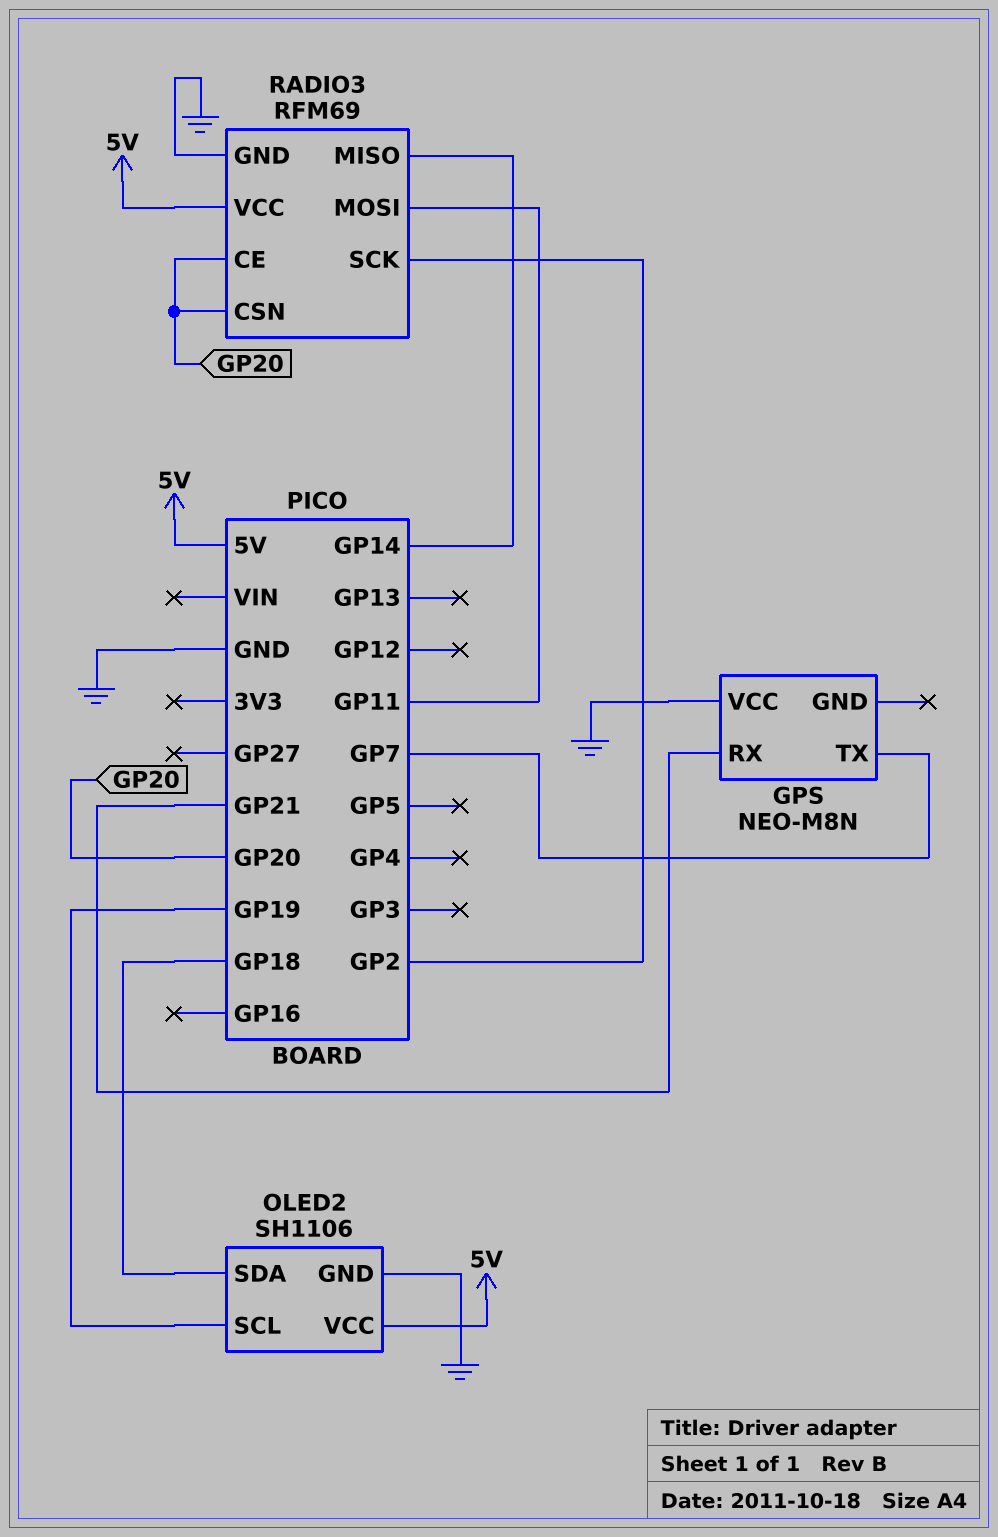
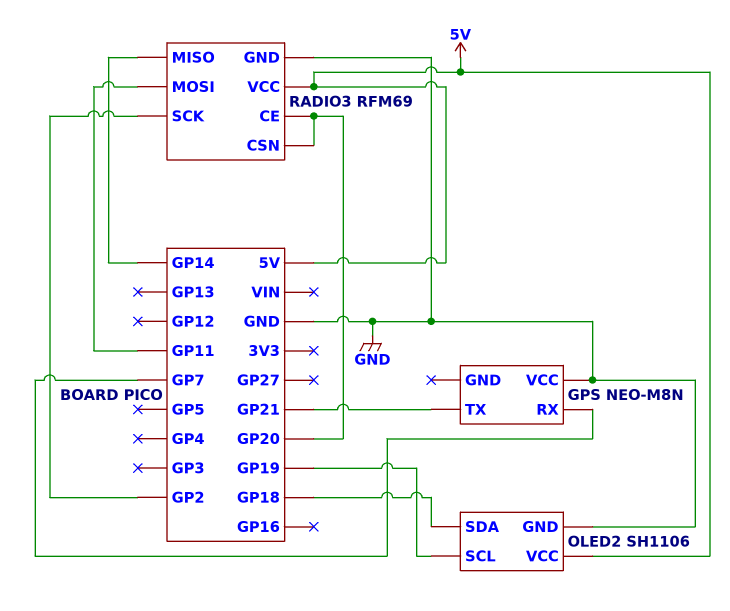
GPS pin RX: GP21 -> GP7
GPS pin TX: GP7 -> GP21

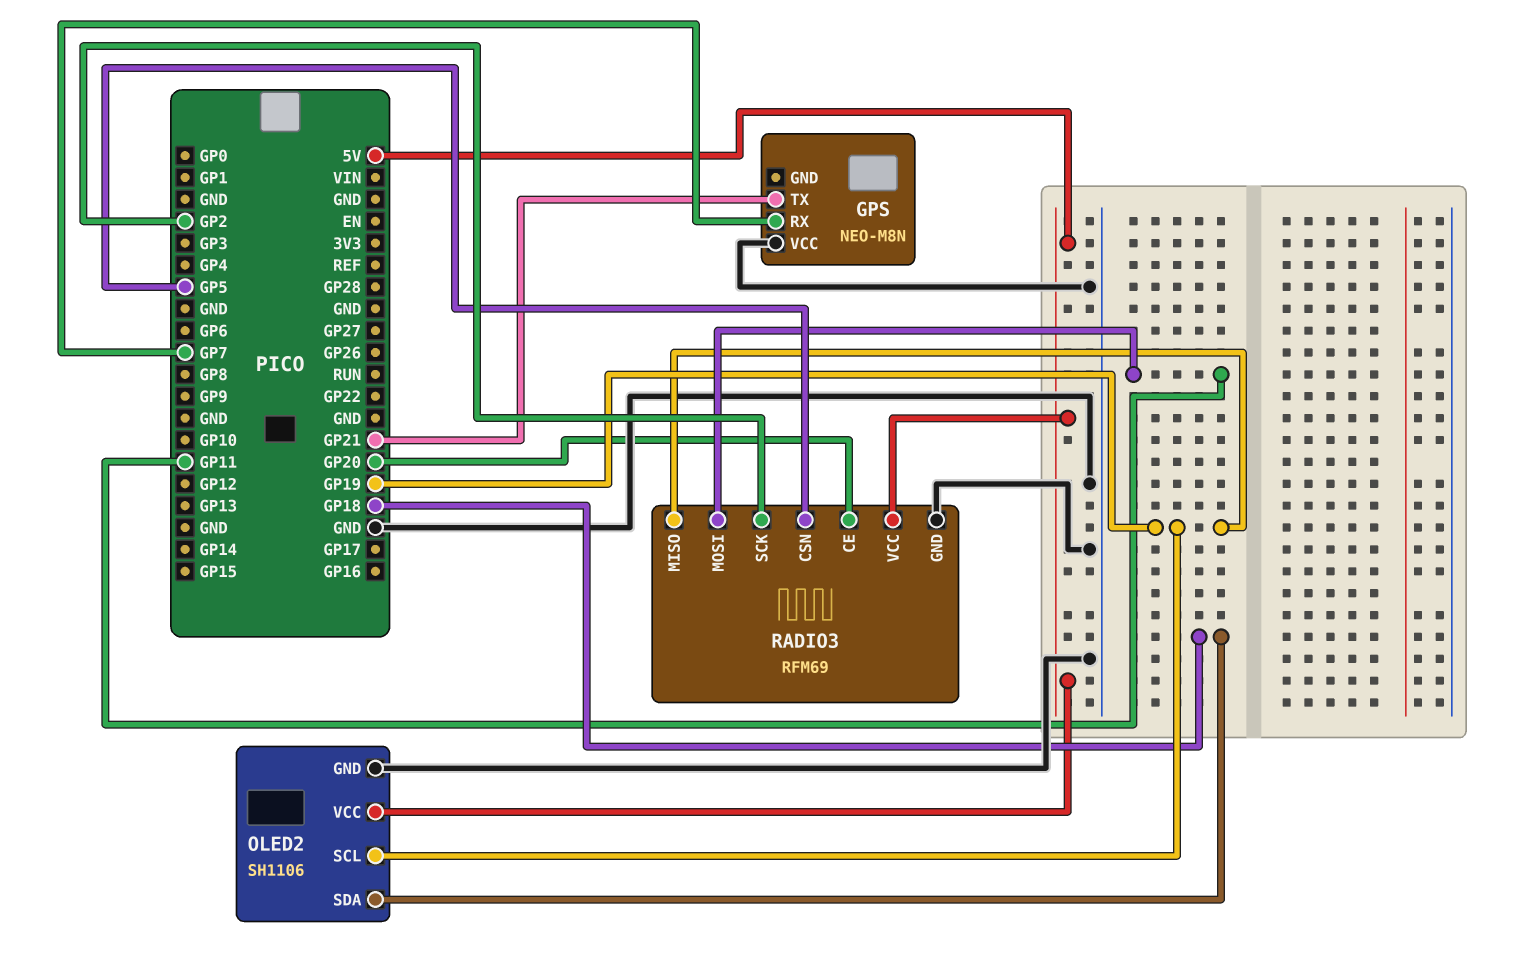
RADIO3 pin CSN: GP20 -> GP5
RADIO3 pin MISO: GP14 -> GP19

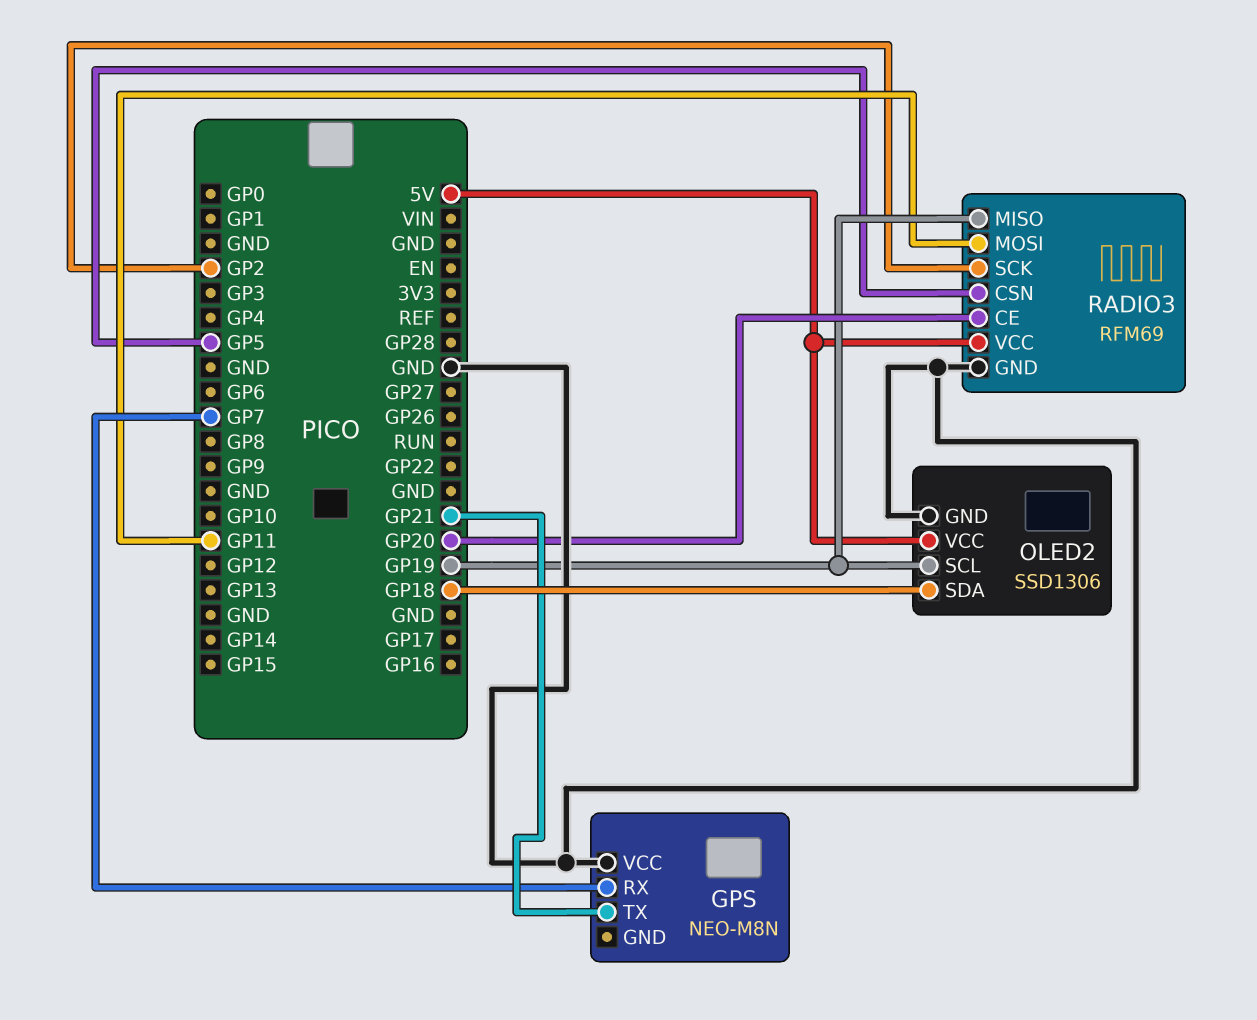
OLED2: SH1106 -> SSD1306

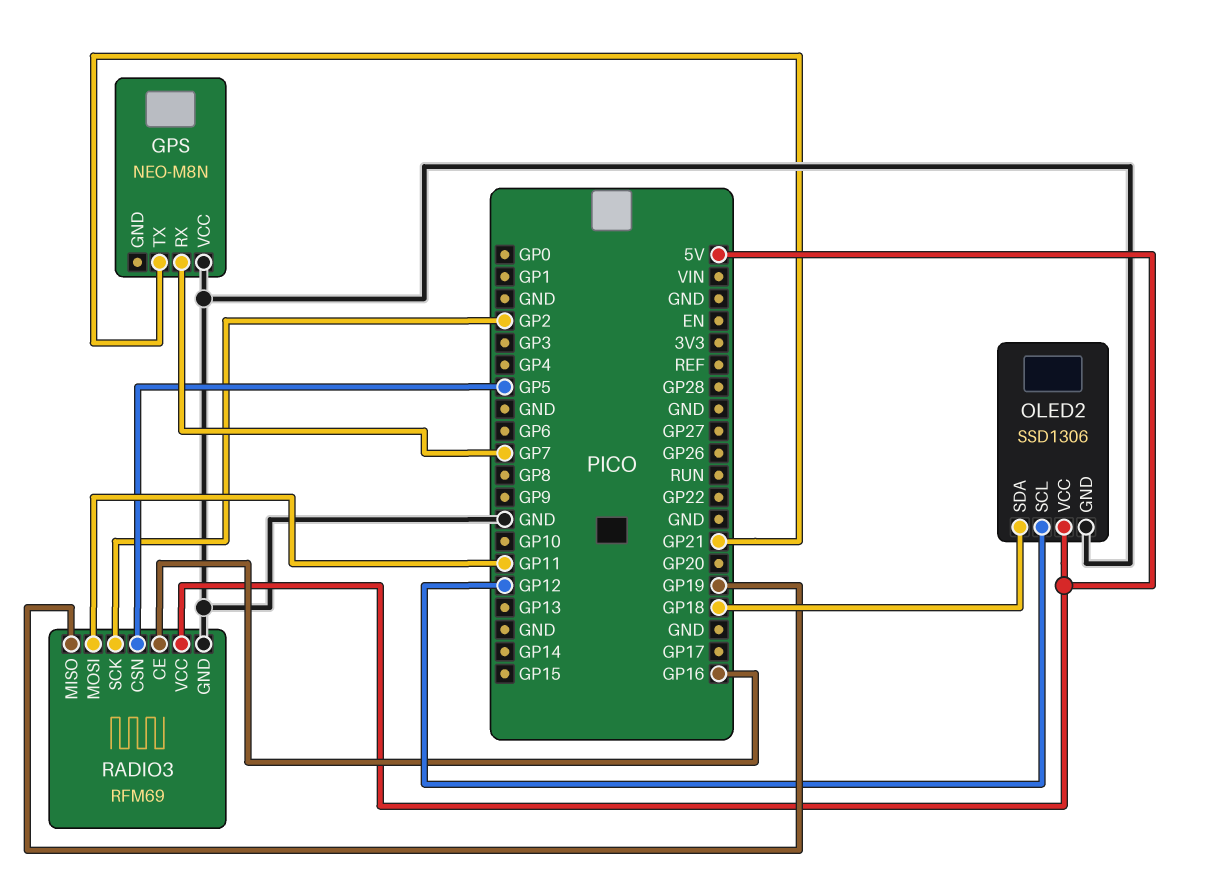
OLED2 pin SCL: GP19 -> GP12
RADIO3 pin CE: GP20 -> GP16

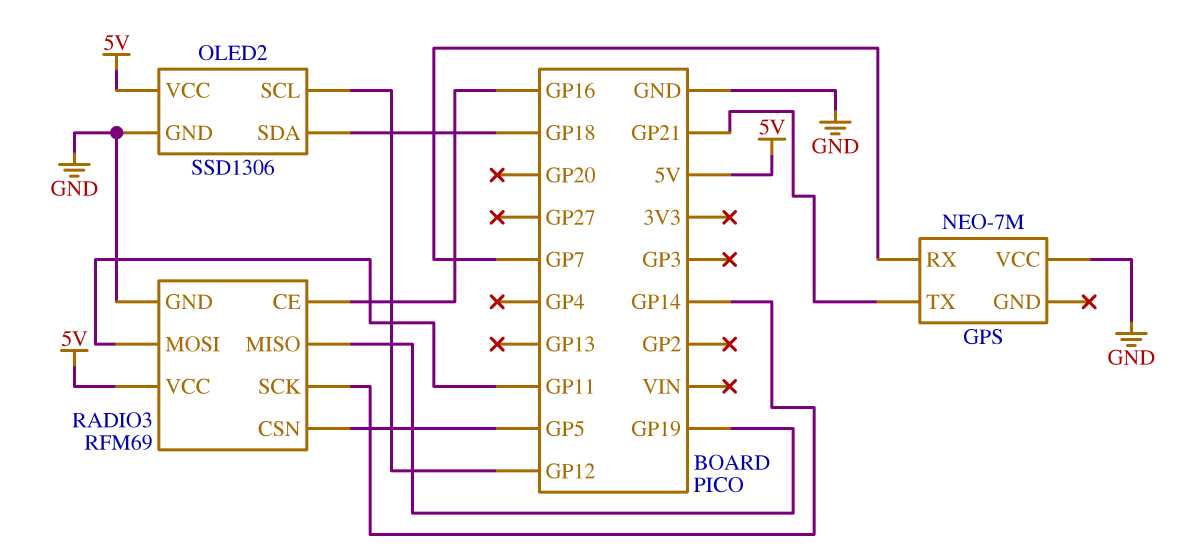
GPS: NEO-M8N -> NEO-7M
RADIO3 pin SCK: GP2 -> GP14

